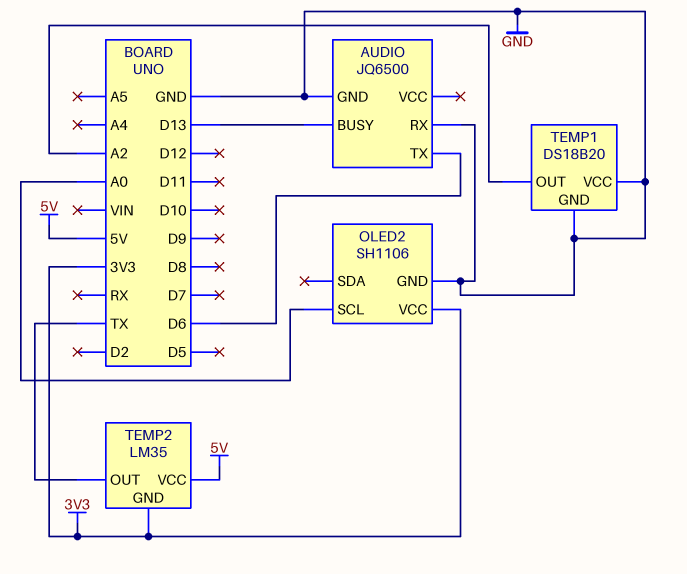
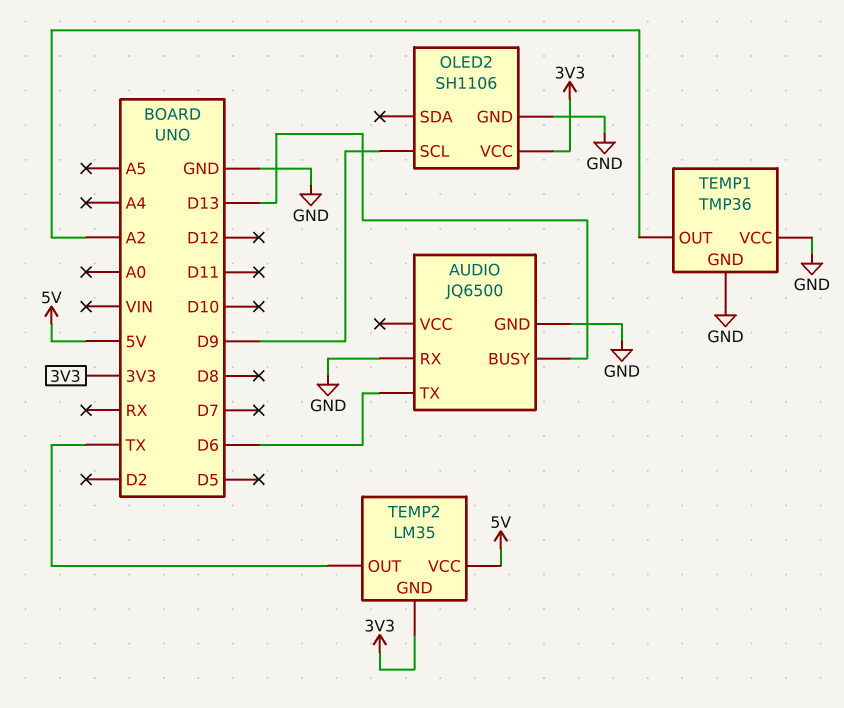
OLED2 pin SCL: A0 -> D9
TEMP1: DS18B20 -> TMP36

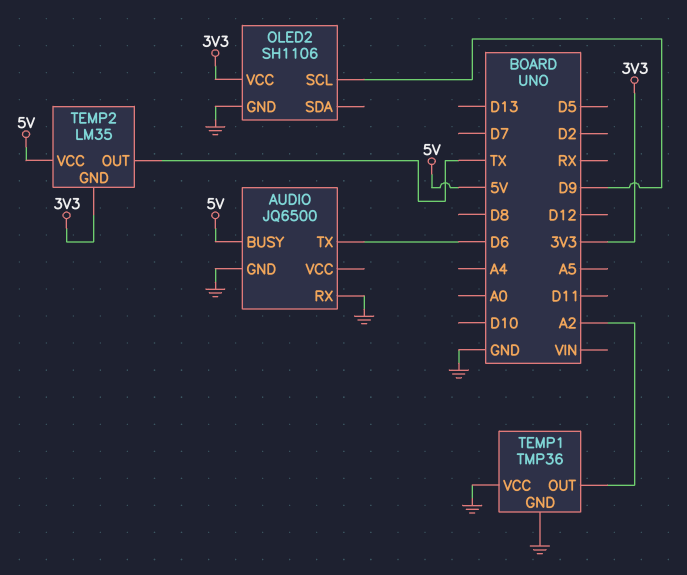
AUDIO pin BUSY: D13 -> 5V

